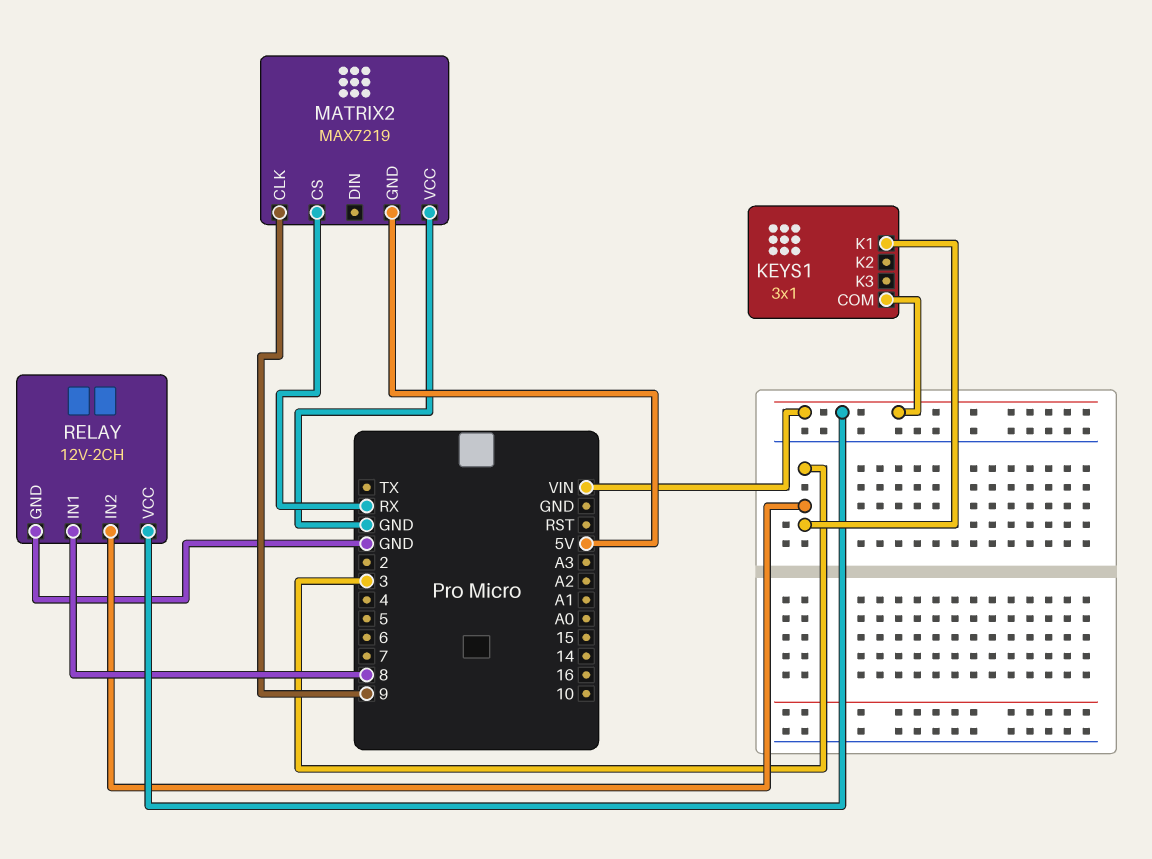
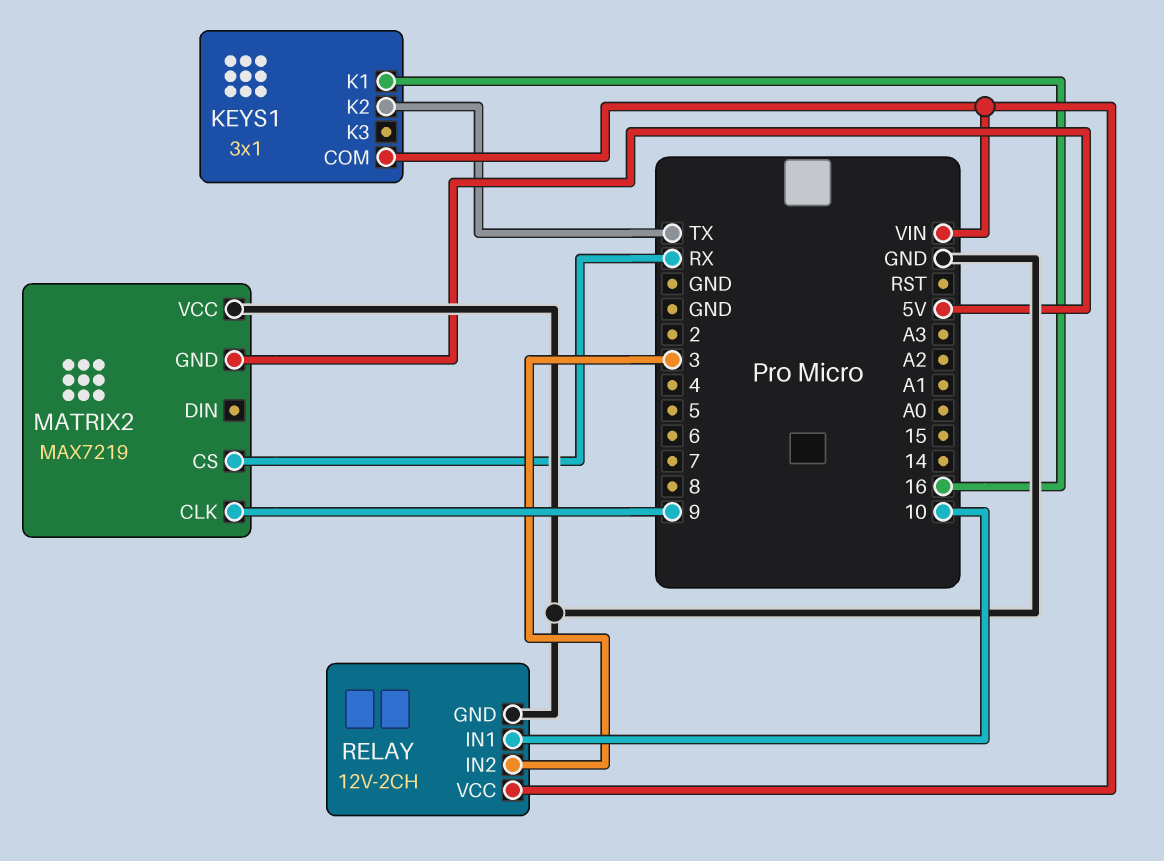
KEYS1 pin K1: 3 -> 16
KEYS1 pin K2: none -> TX
RELAY pin IN1: 8 -> 10

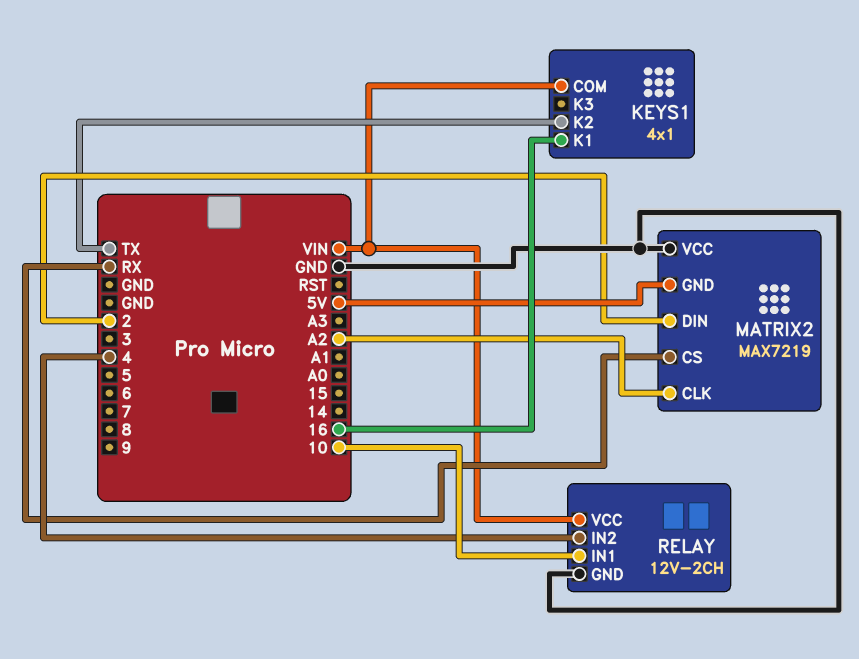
KEYS1: 3x1 -> 4x1
MATRIX2 pin CLK: 9 -> A2
MATRIX2 pin DIN: none -> 2
RELAY pin IN2: 3 -> 4

